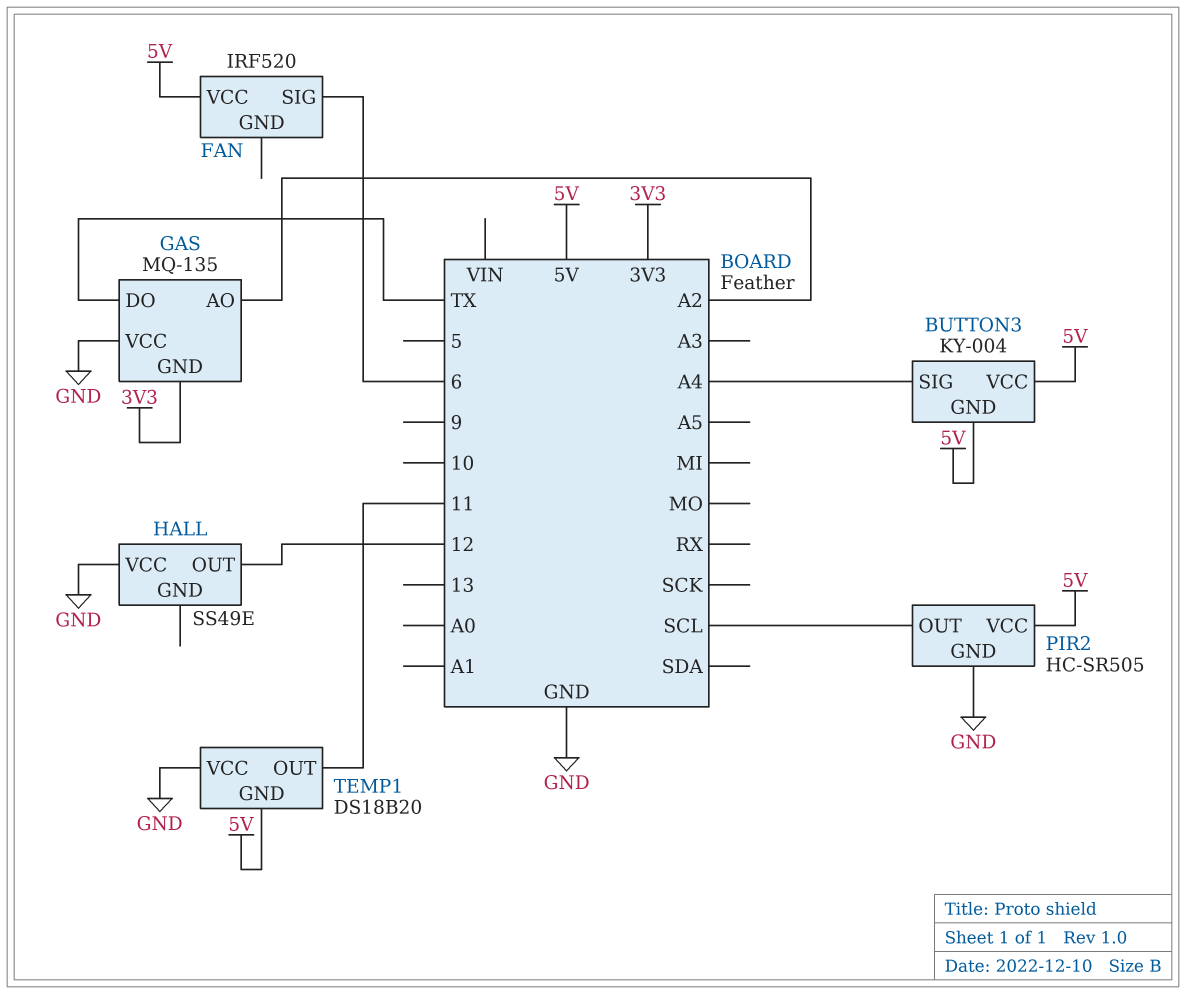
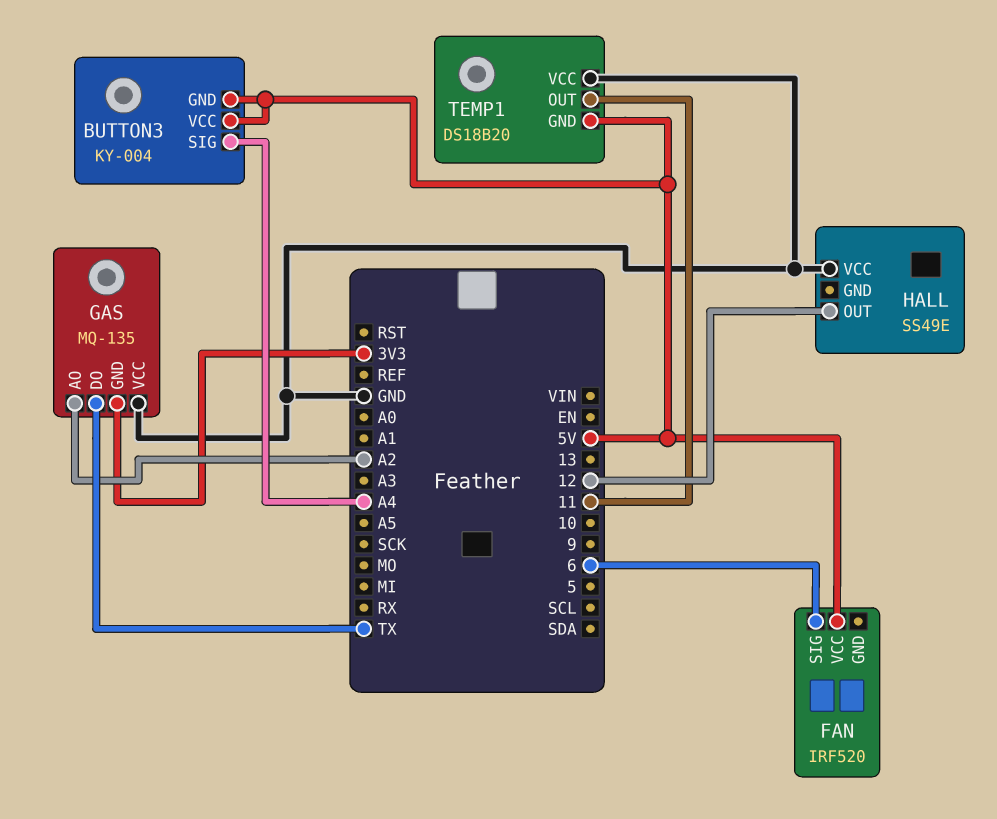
PIR2: HC-SR505 -> none
PIR2 pin GND: GND -> none
PIR2 pin OUT: SCL -> none
PIR2 pin VCC: 5V -> none

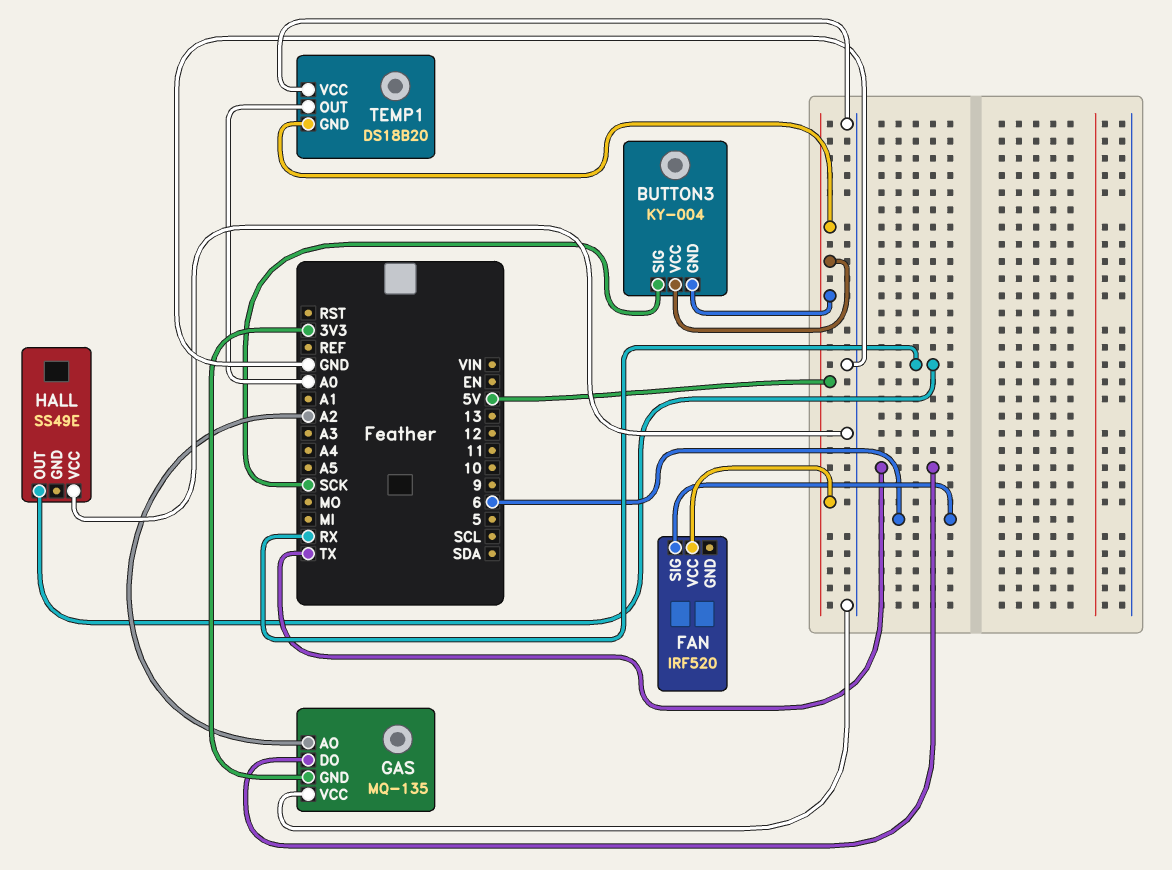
BUTTON3 pin SIG: A4 -> SCK
HALL pin OUT: 12 -> RX
TEMP1 pin OUT: 11 -> A0

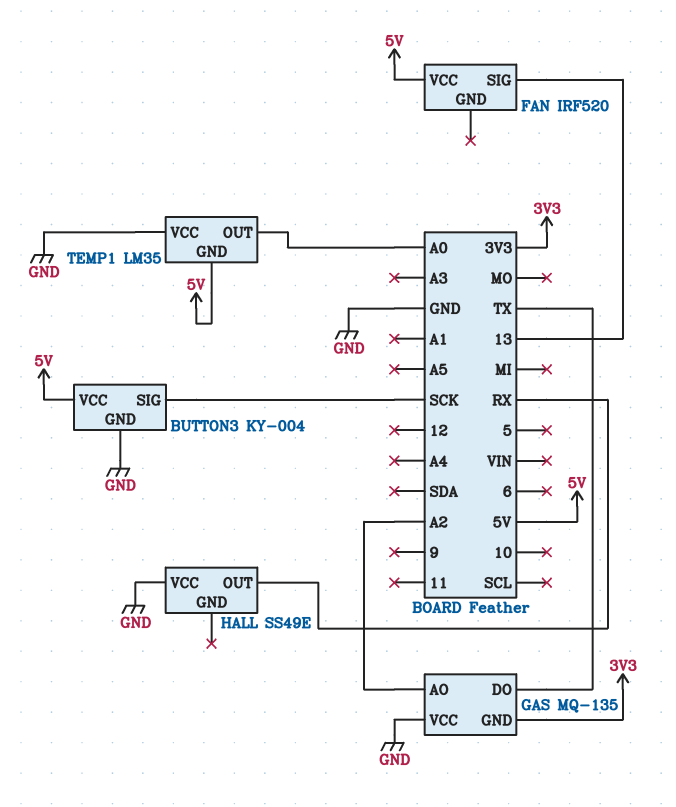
BUTTON3 pin GND: 5V -> GND
FAN pin SIG: 6 -> 13
TEMP1: DS18B20 -> LM35

